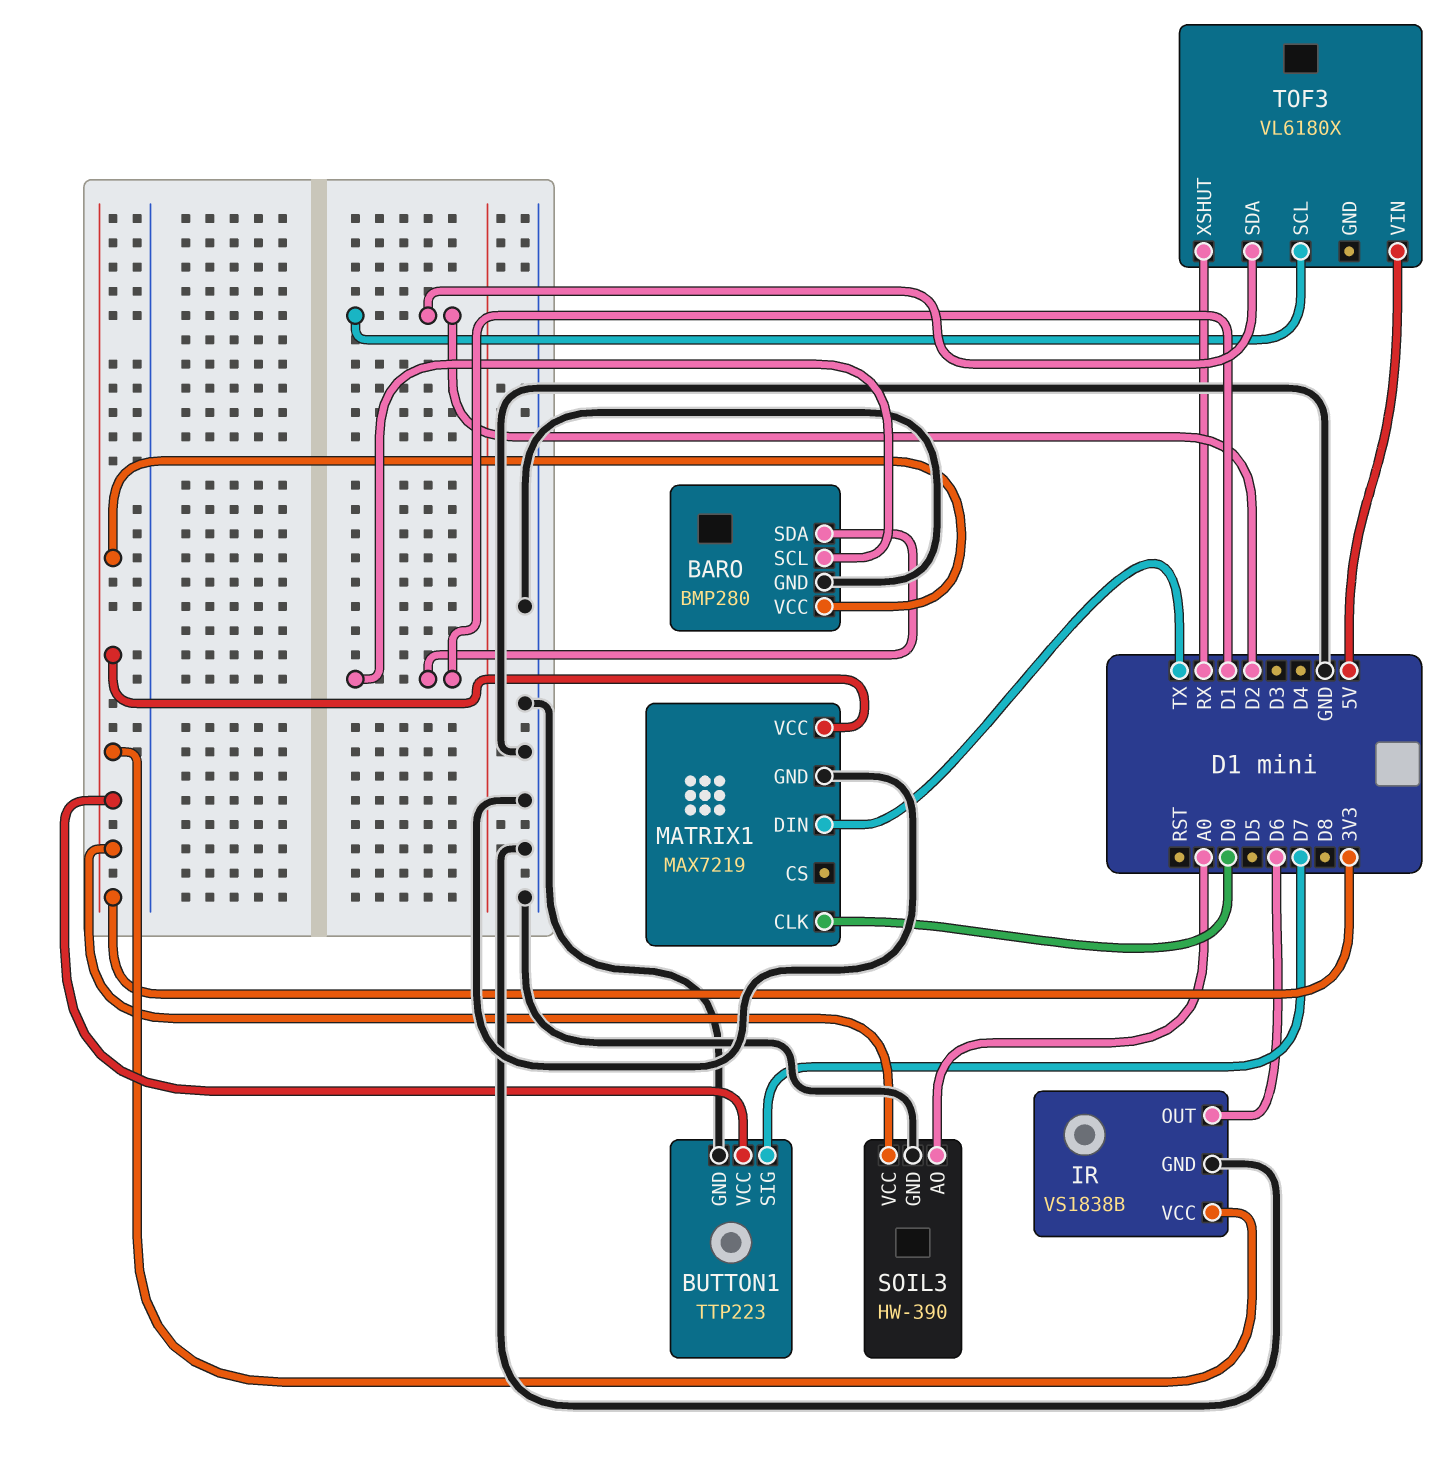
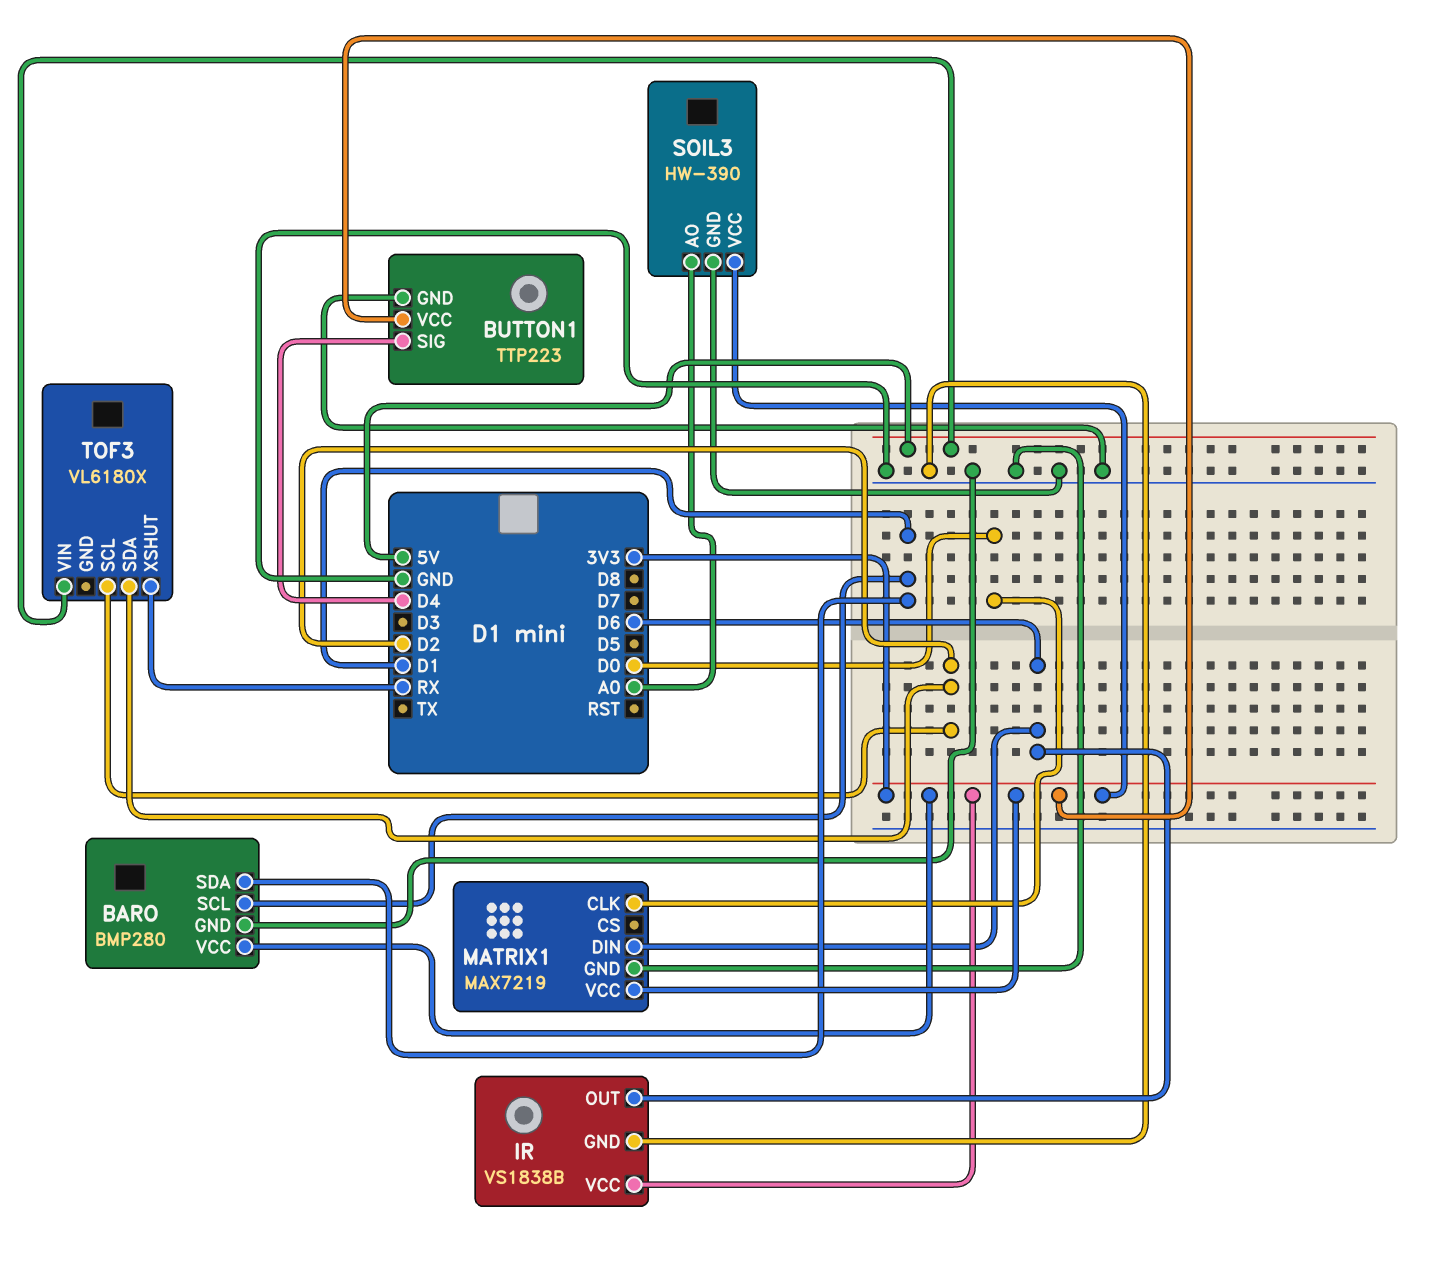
BUTTON1 pin SIG: D7 -> D4
MATRIX1 pin DIN: TX -> D6

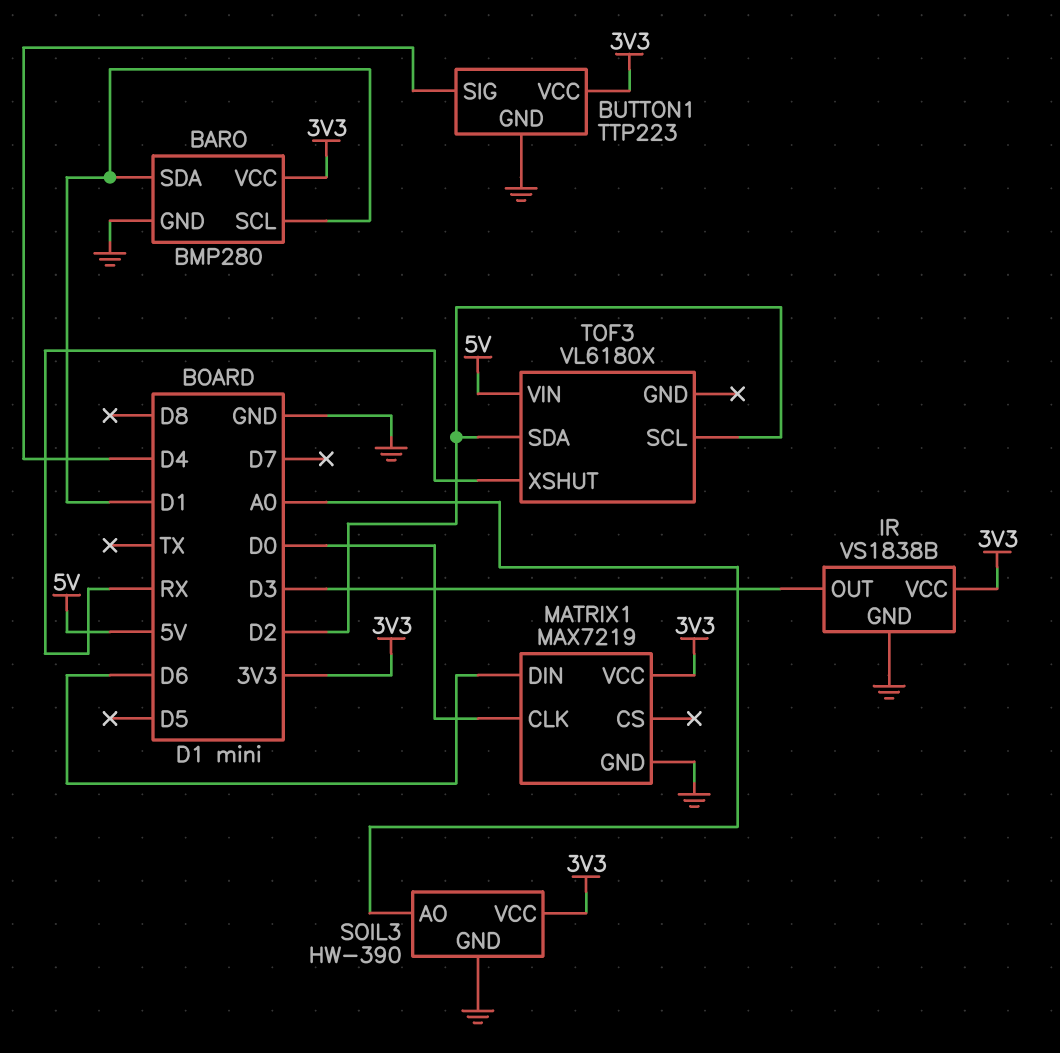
IR pin OUT: D6 -> D3

